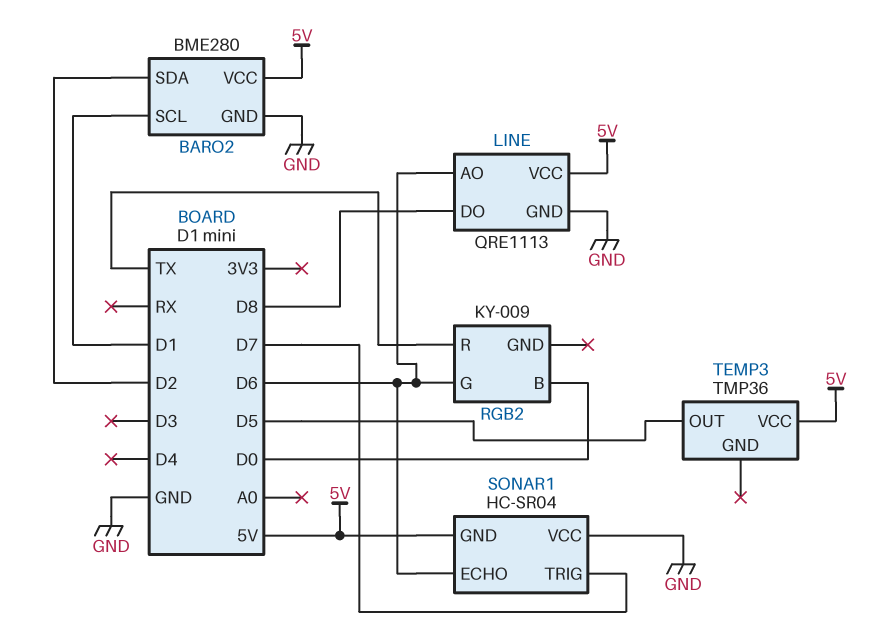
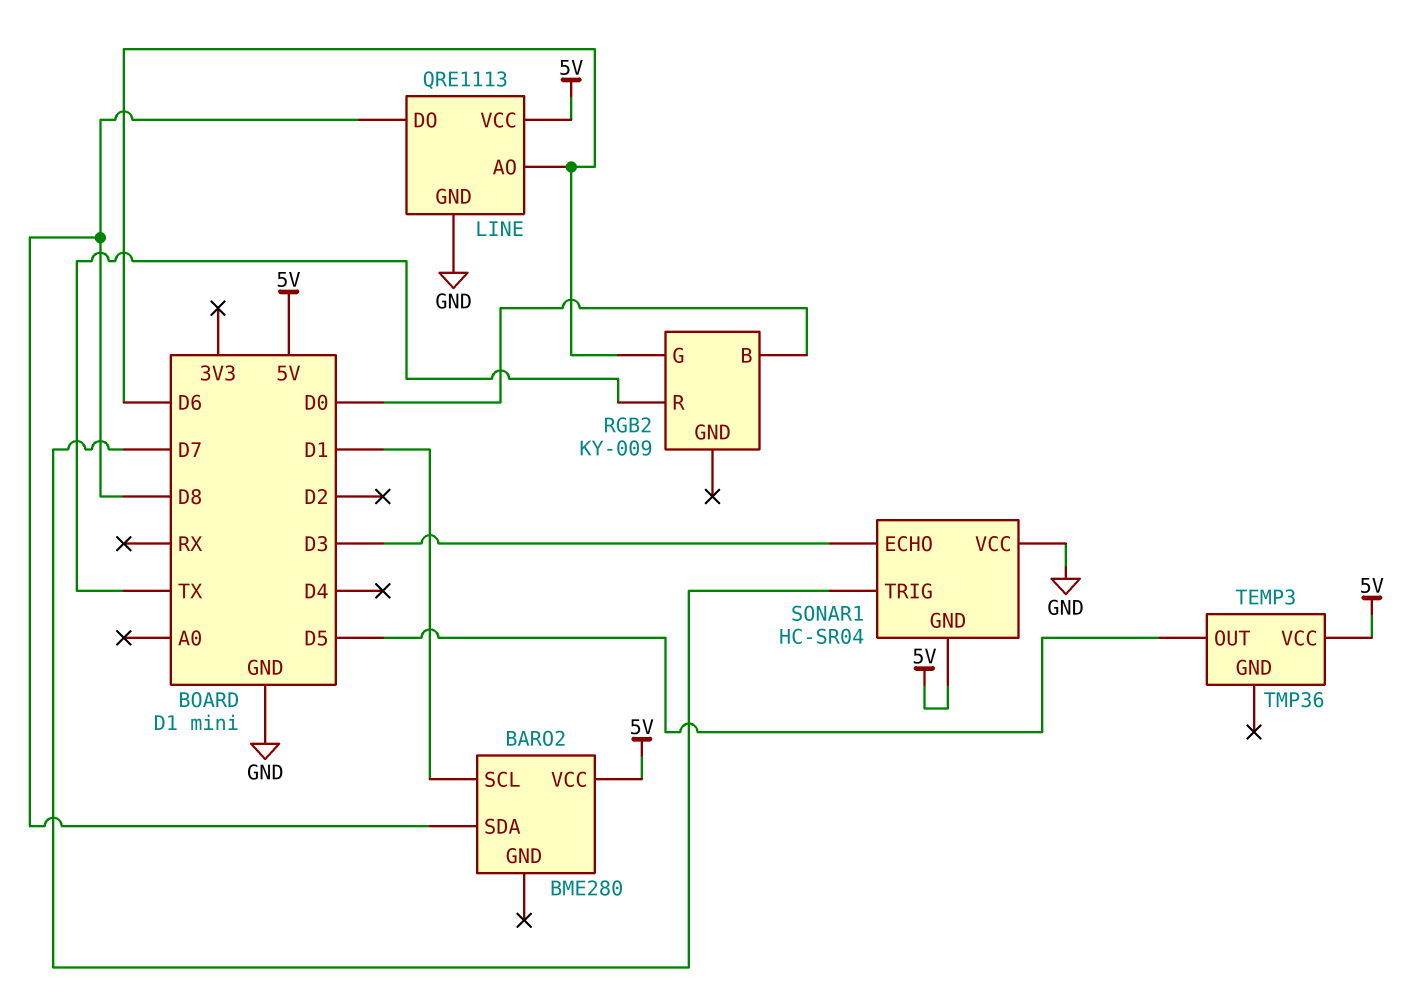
BARO2 pin GND: GND -> none
BARO2 pin SDA: D2 -> D8
SONAR1 pin ECHO: D6 -> D3

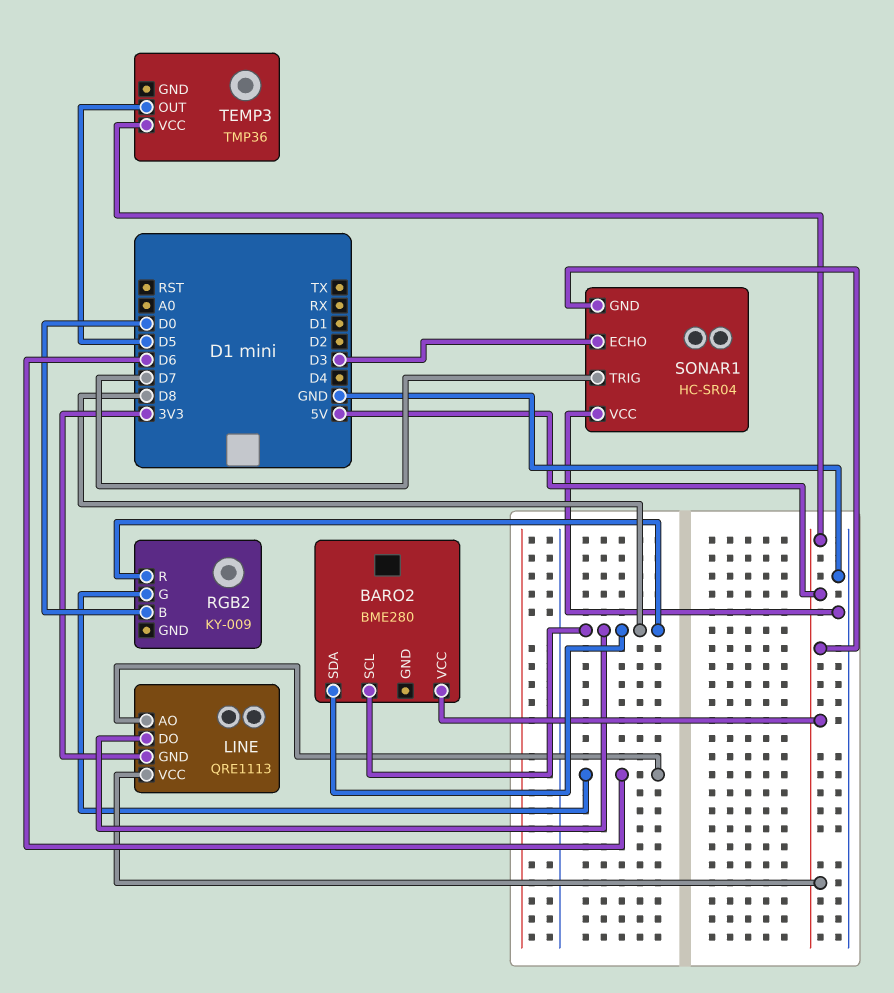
BARO2 pin SCL: D1 -> D8
LINE pin GND: GND -> 3V3
RGB2 pin R: TX -> D8

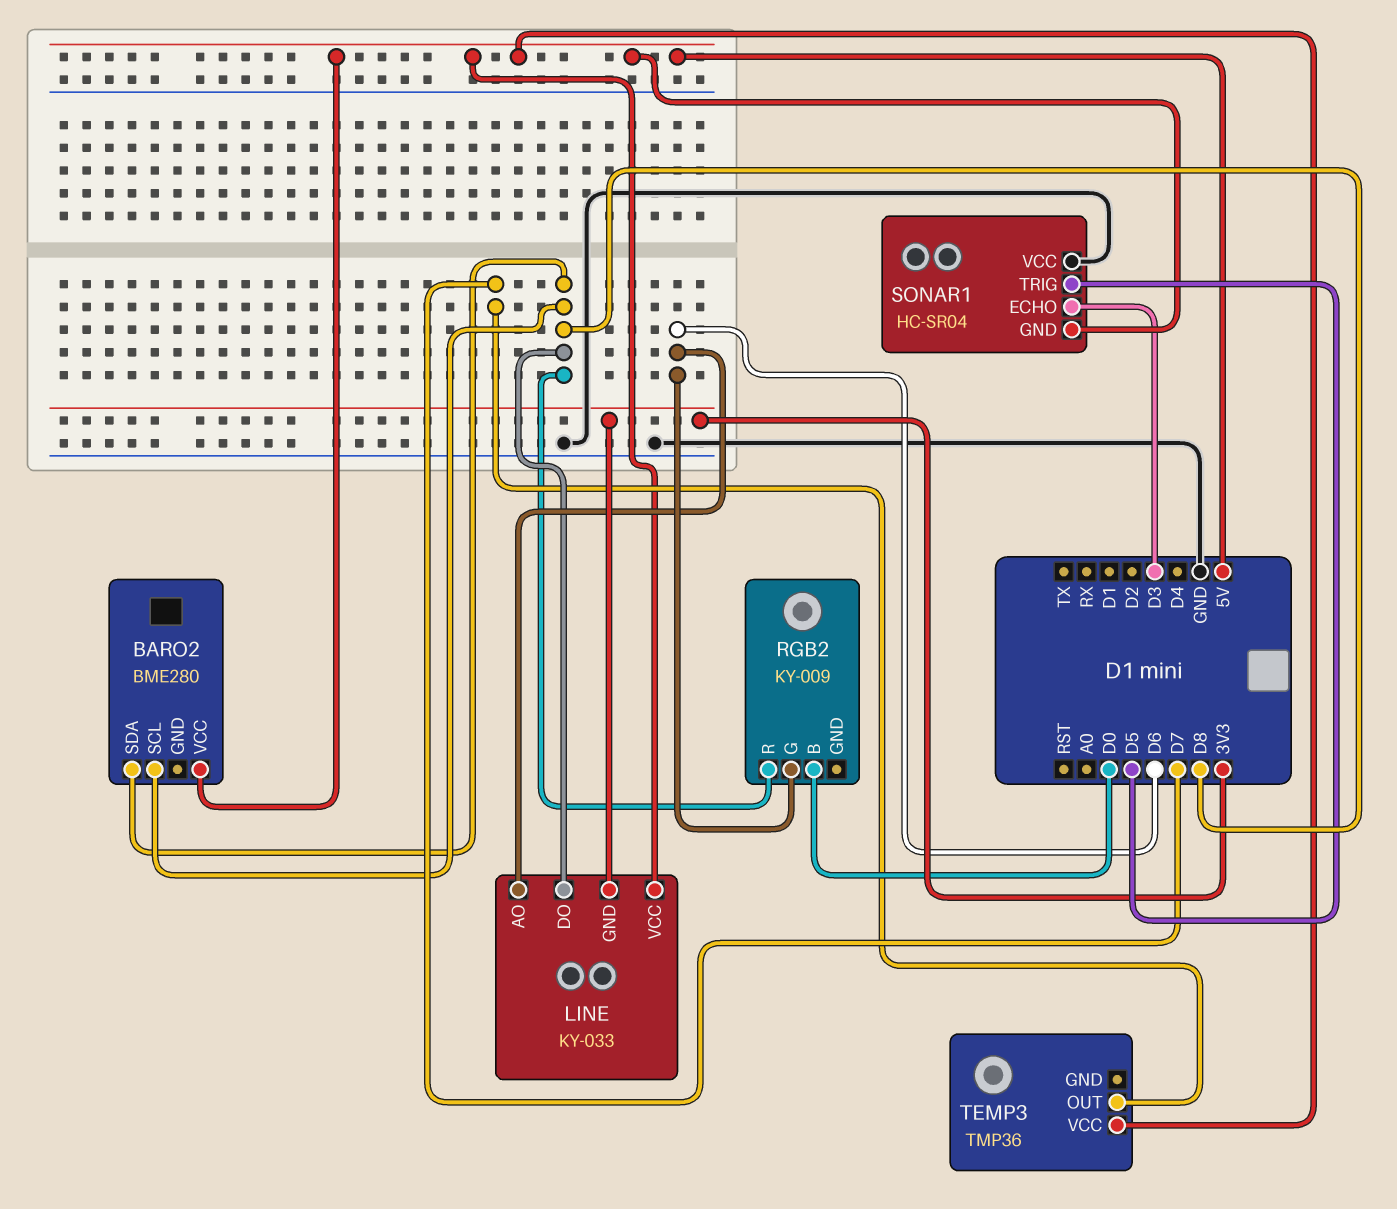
LINE: QRE1113 -> KY-033
SONAR1 pin TRIG: D7 -> D5
TEMP3 pin OUT: D5 -> D7

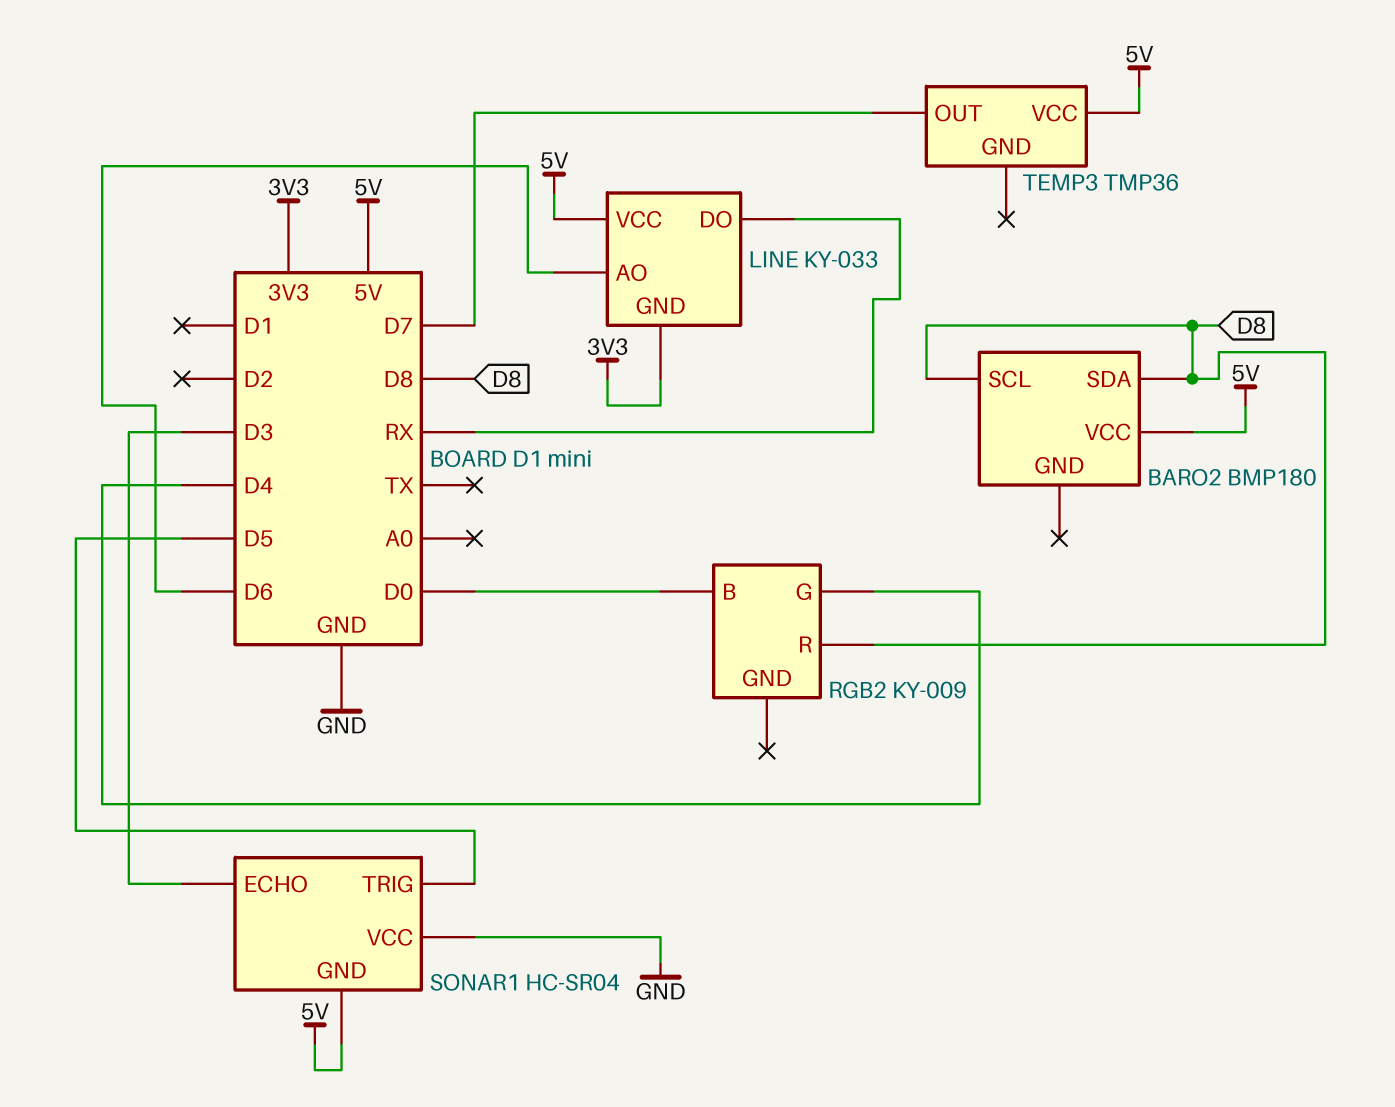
BARO2: BME280 -> BMP180
LINE pin DO: D8 -> RX
RGB2 pin G: D6 -> D4

